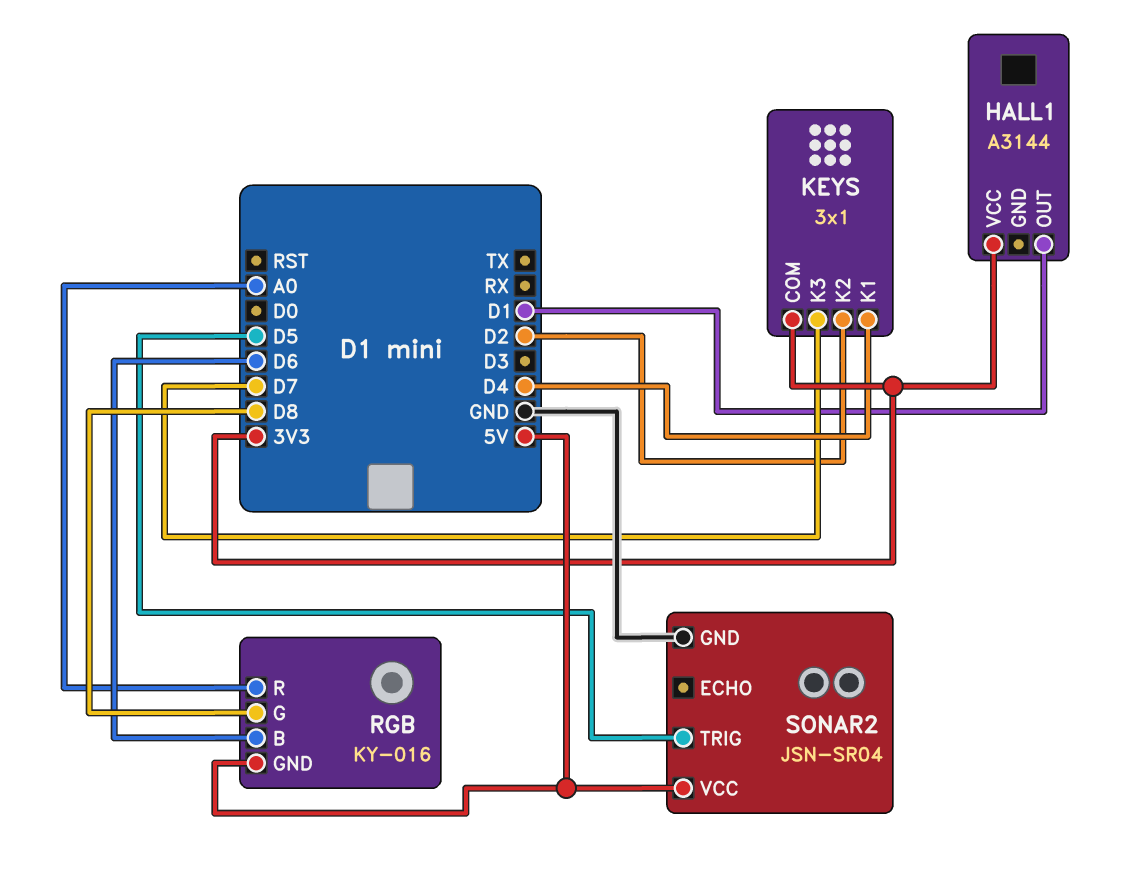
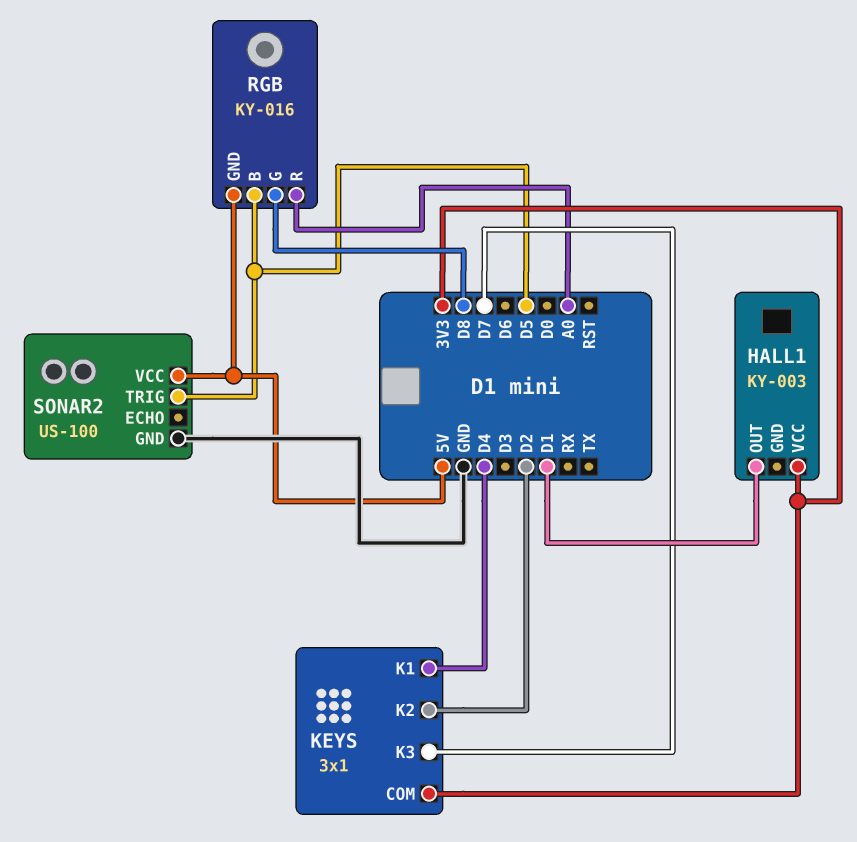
HALL1: A3144 -> KY-003
RGB pin B: D6 -> D5
SONAR2: JSN-SR04 -> US-100

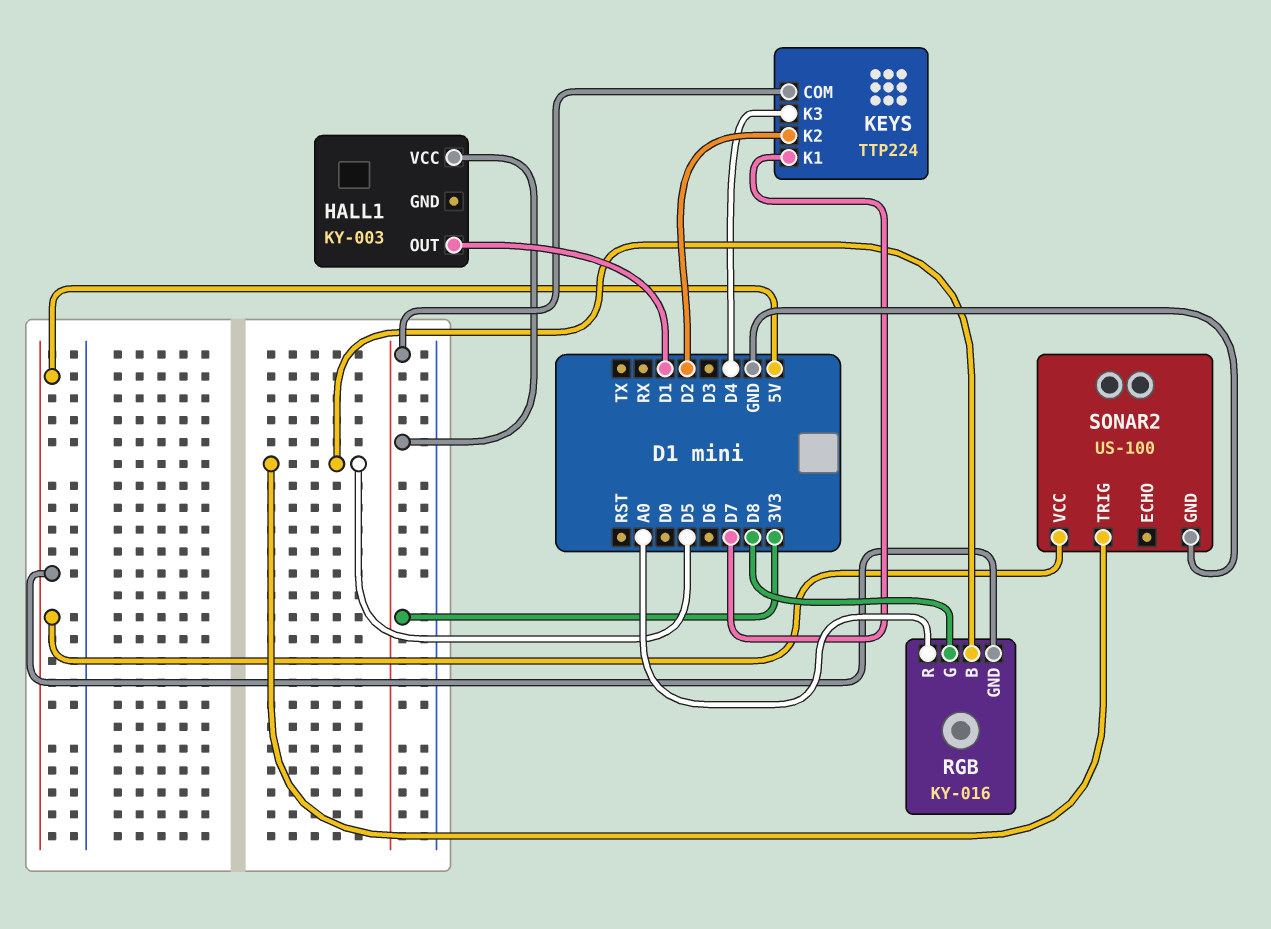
KEYS: 3x1 -> TTP224
KEYS pin K1: D4 -> D7
KEYS pin K3: D7 -> D4

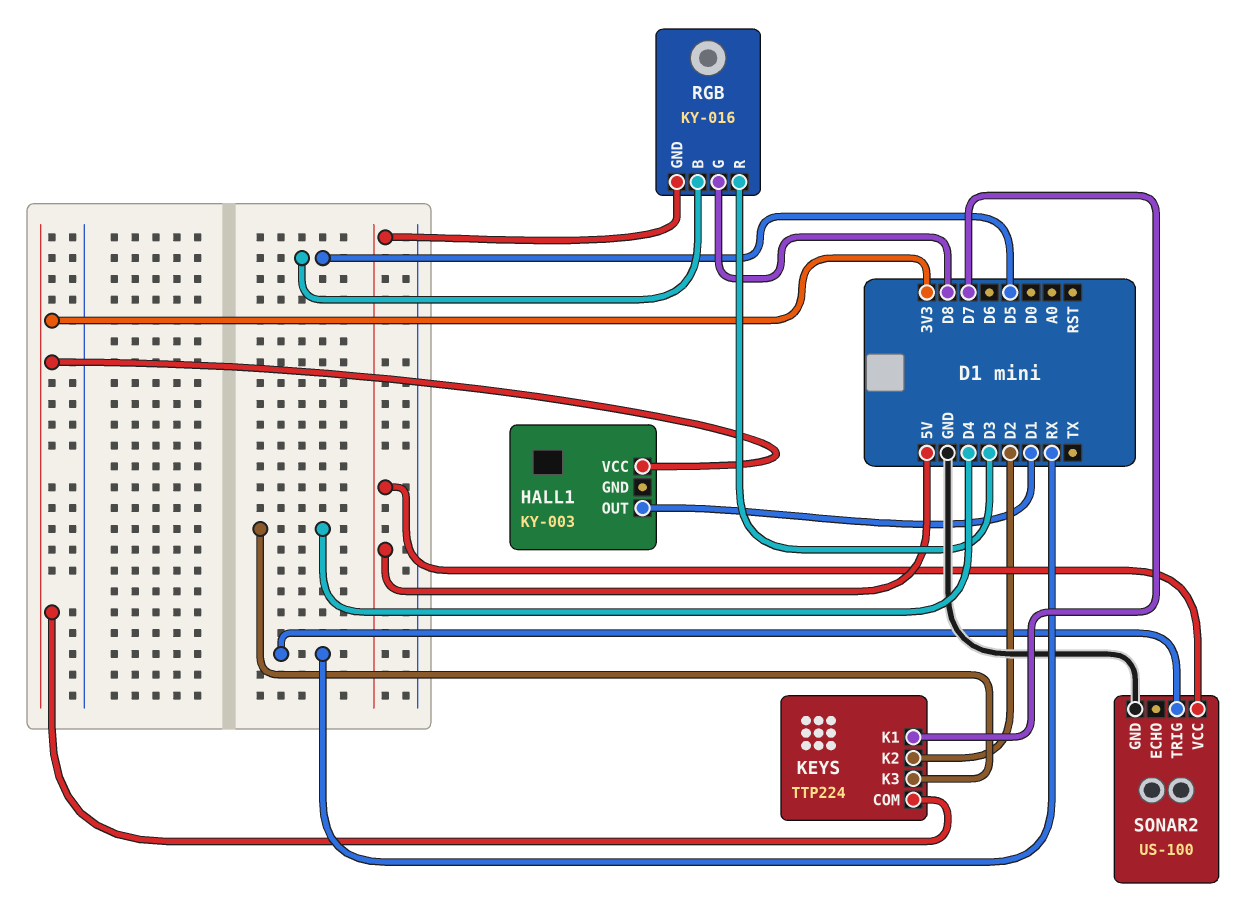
RGB pin R: A0 -> D3
SONAR2 pin TRIG: D5 -> RX

